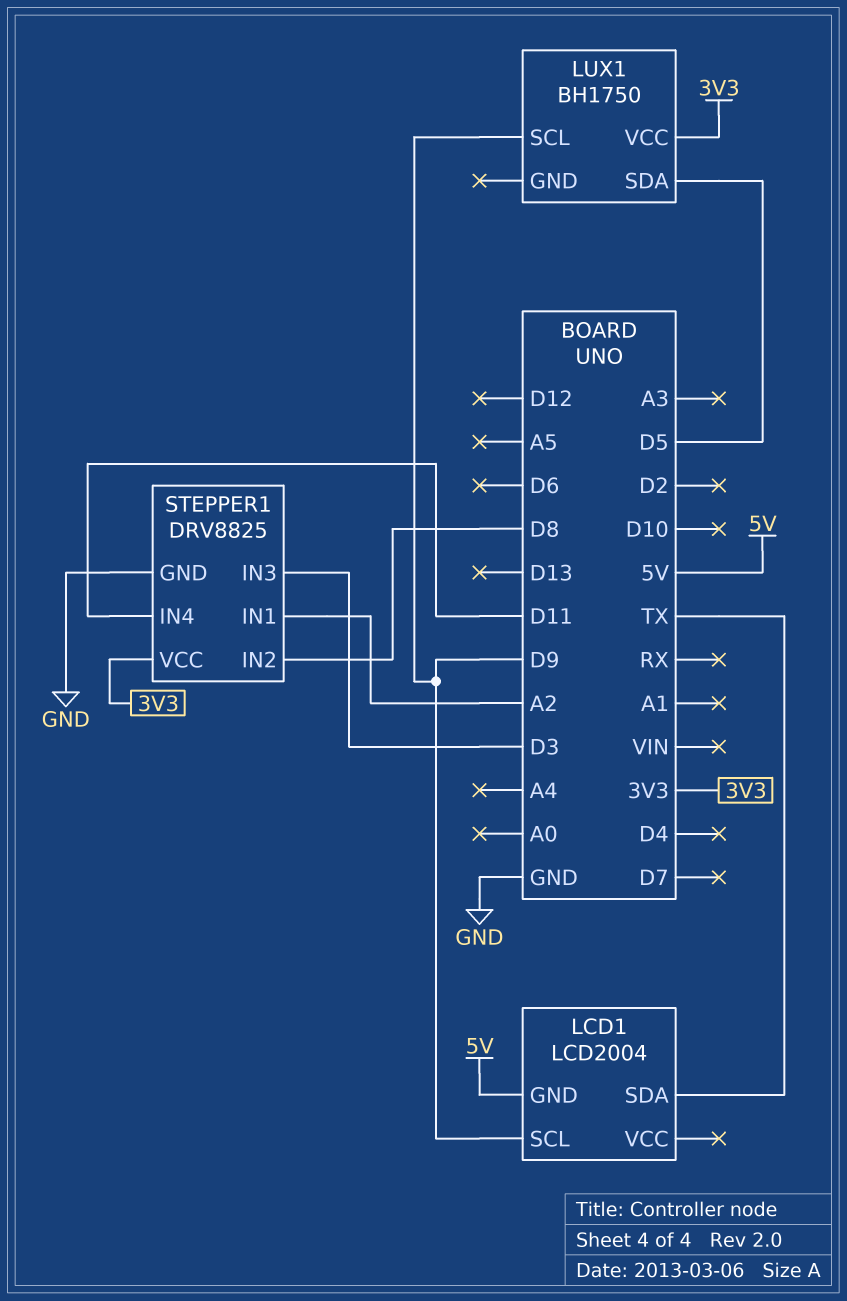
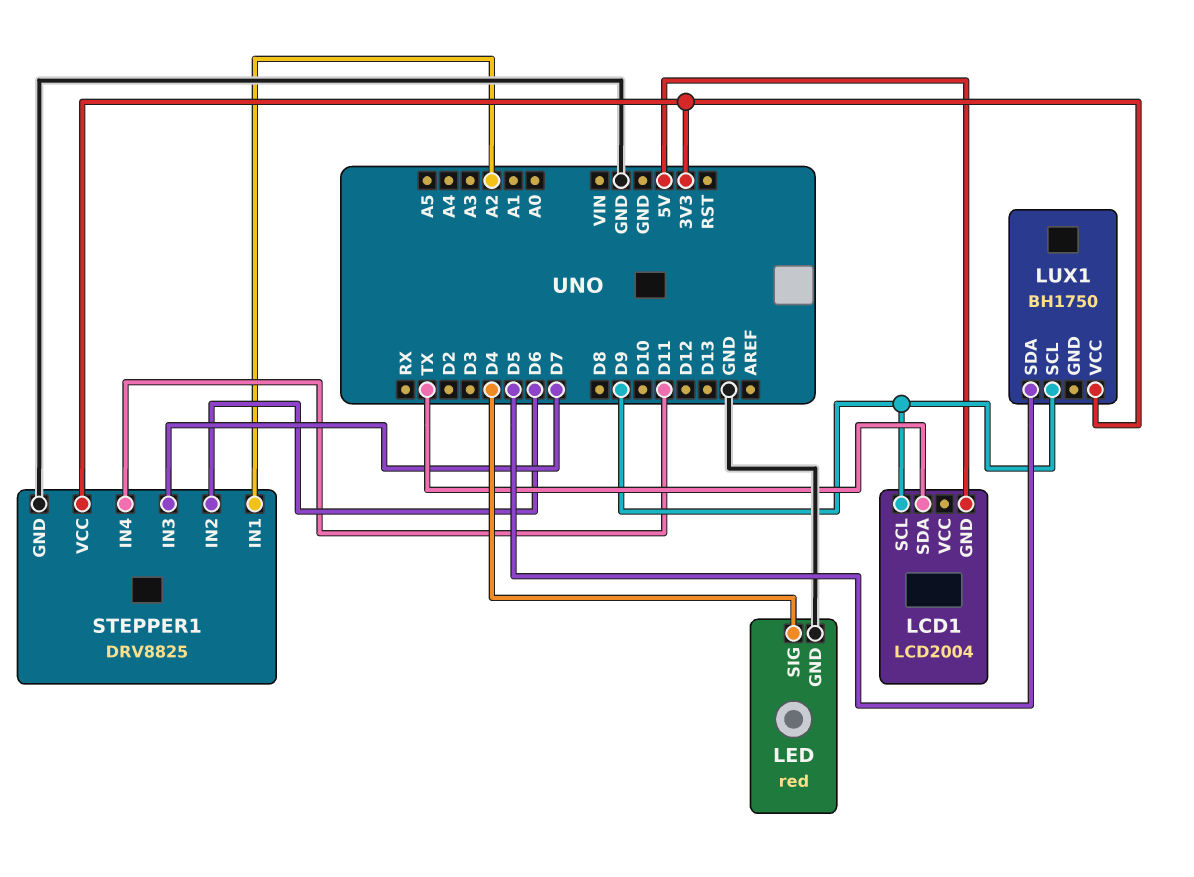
LED: none -> red
LED pin GND: none -> GND
LED pin SIG: none -> D4
STEPPER1 pin IN2: D8 -> D6
STEPPER1 pin IN3: D3 -> D7

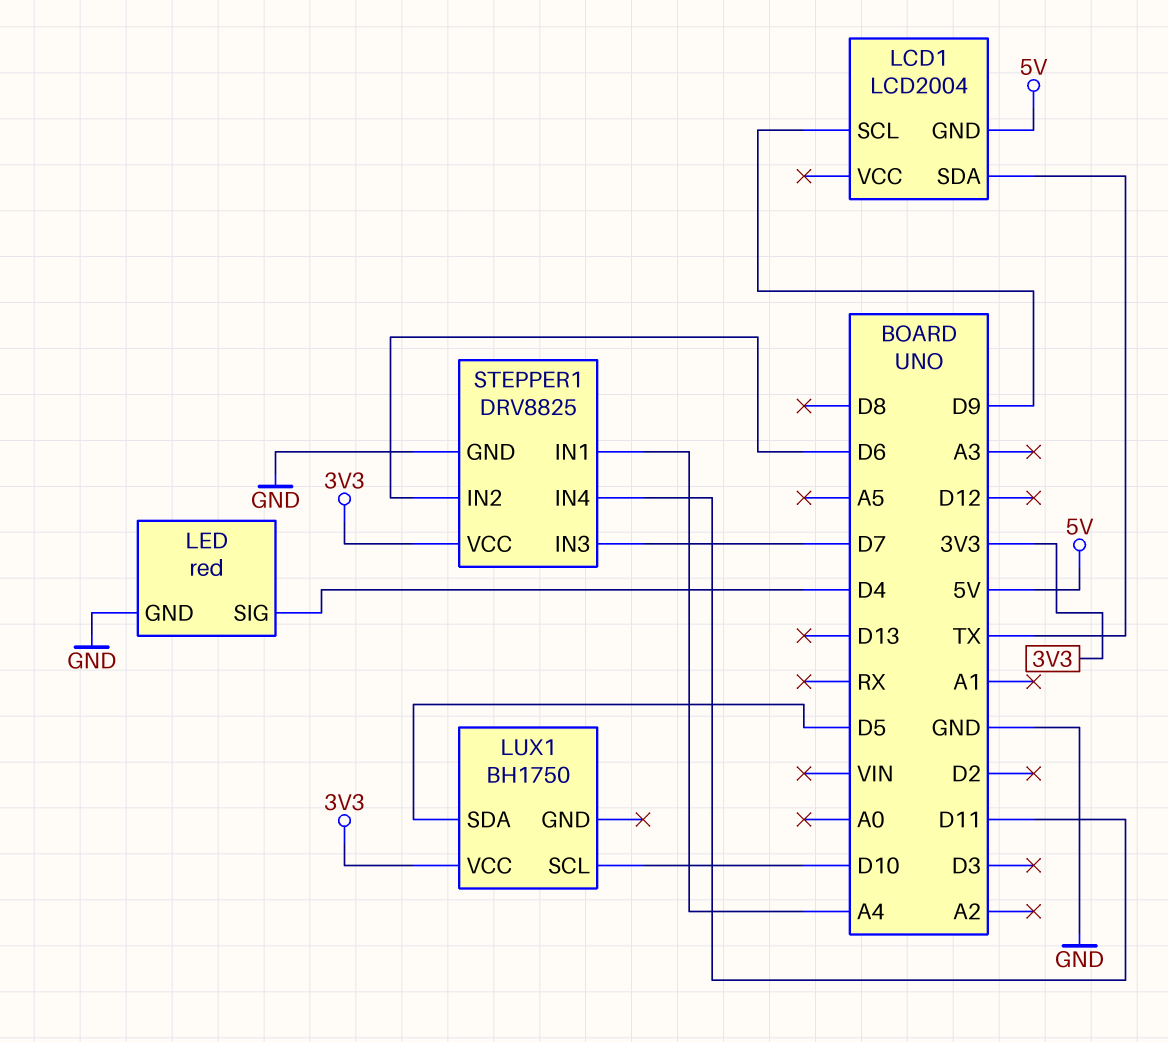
LUX1 pin SCL: D9 -> D10
STEPPER1 pin IN1: A2 -> A4

